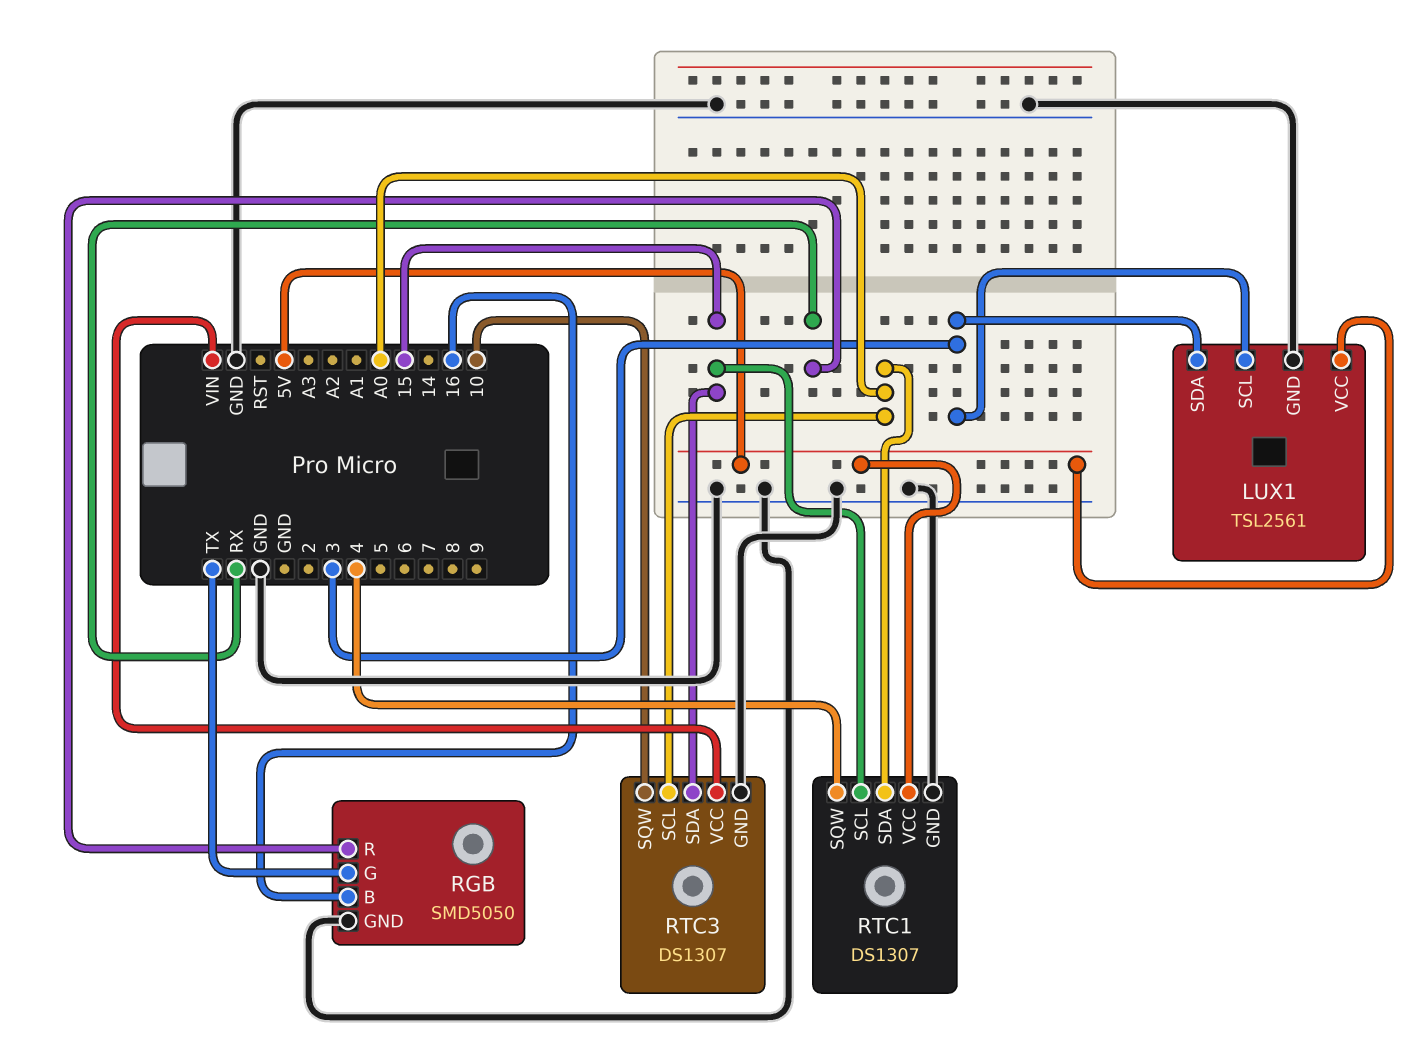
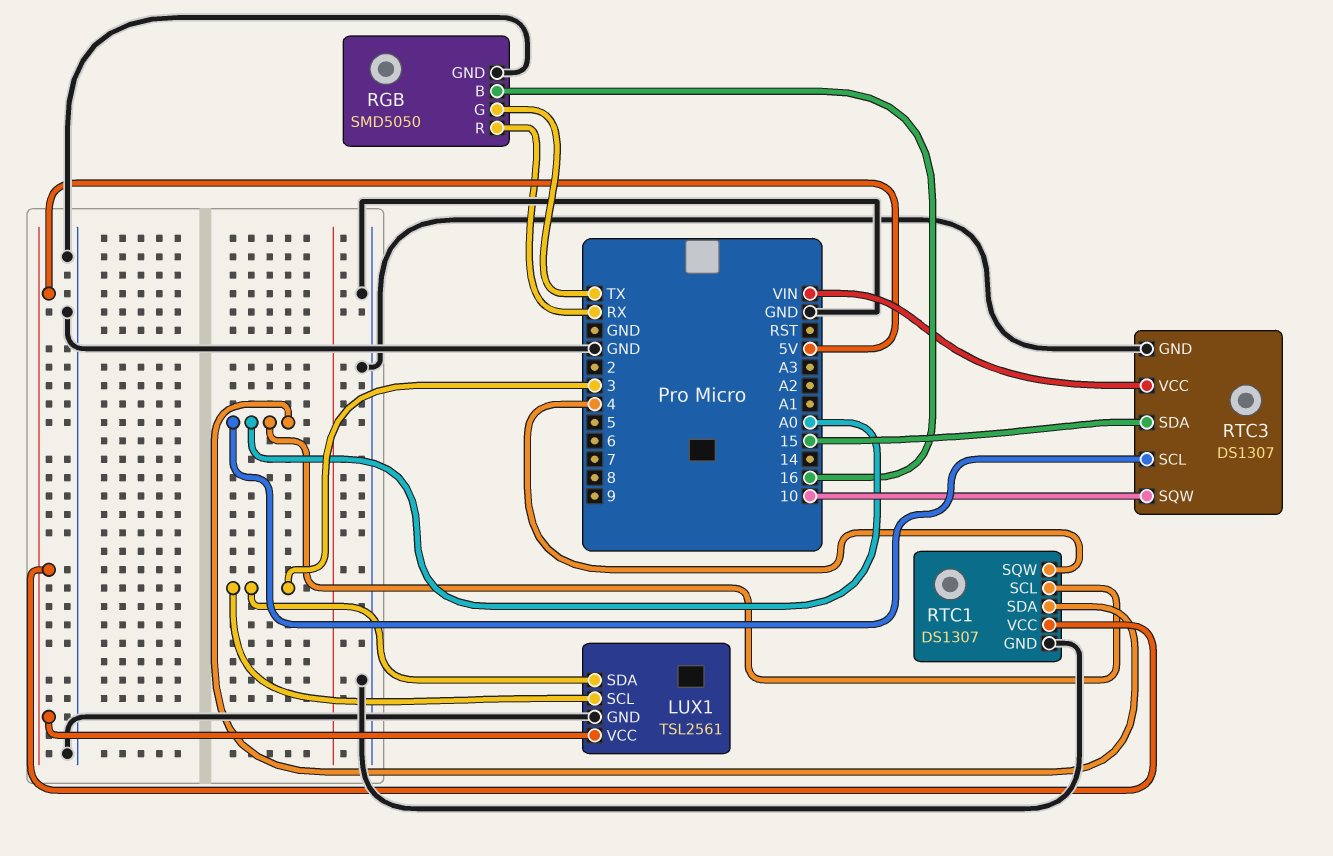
RTC1 pin SCL: 15 -> A0

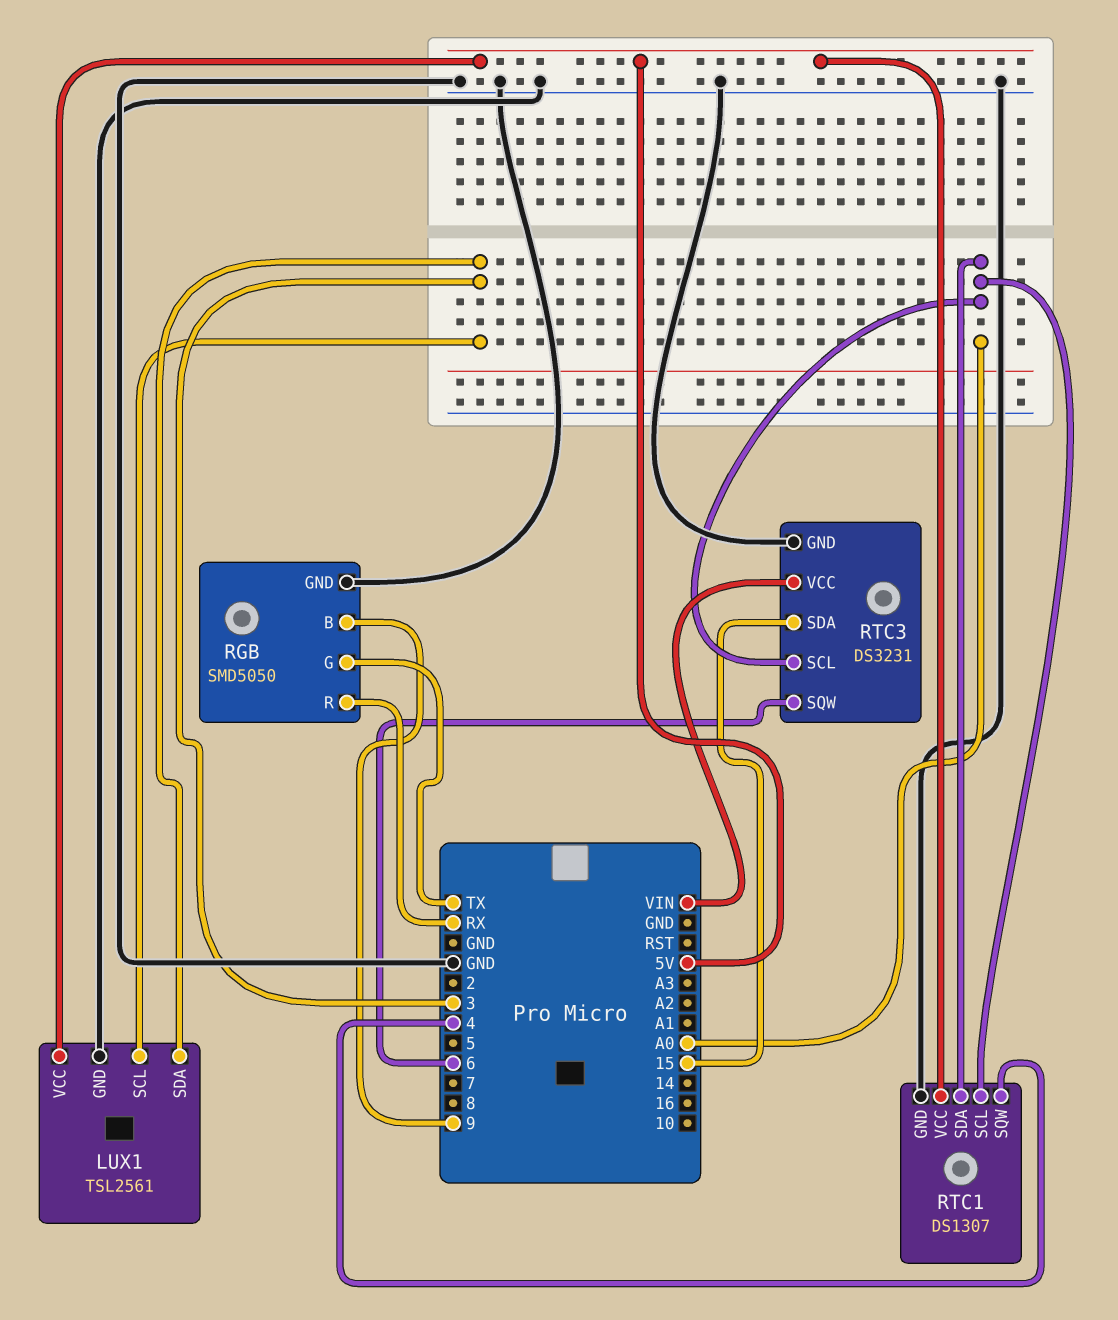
RGB pin B: 16 -> 9
RTC3: DS1307 -> DS3231
RTC3 pin SQW: 10 -> 6

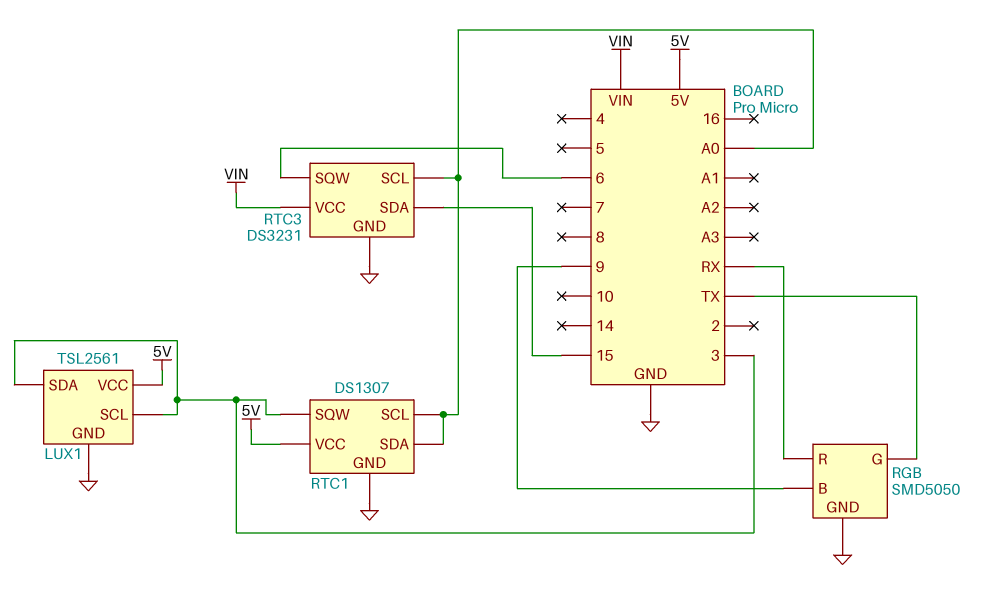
RTC1 pin SQW: 4 -> 3

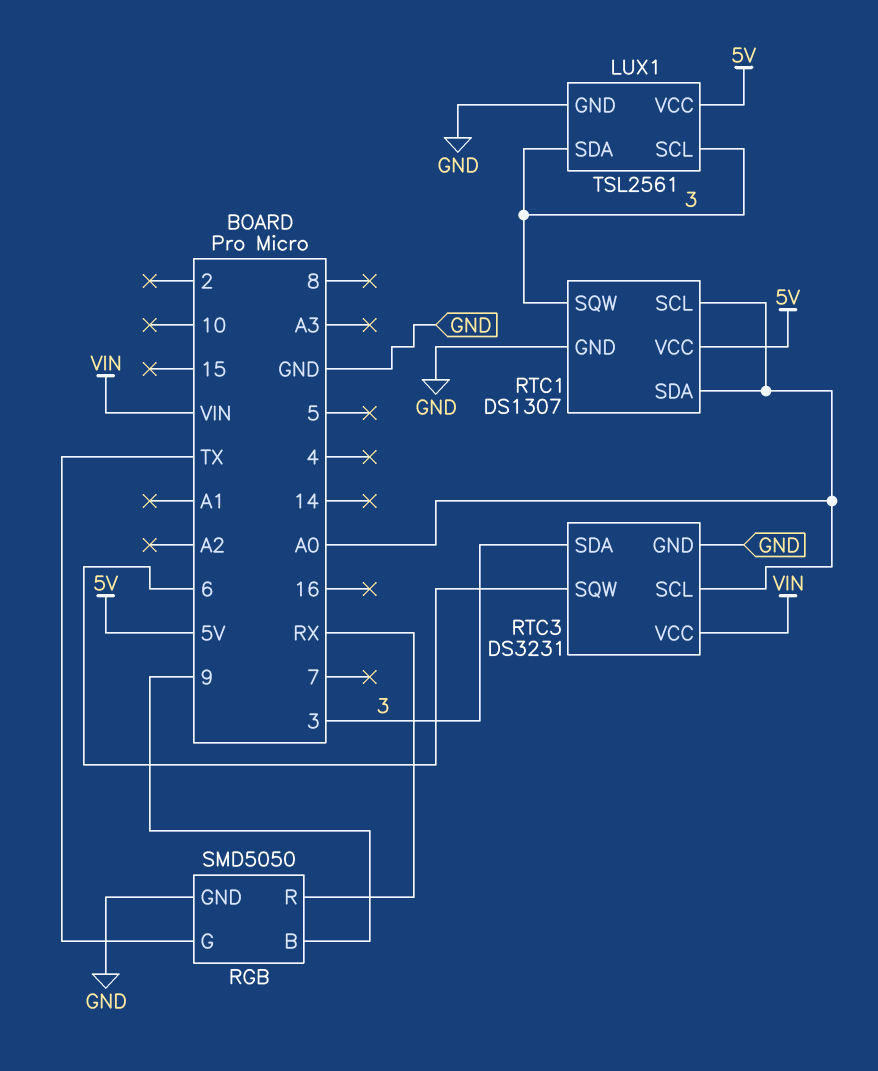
RTC3 pin SDA: 15 -> 3

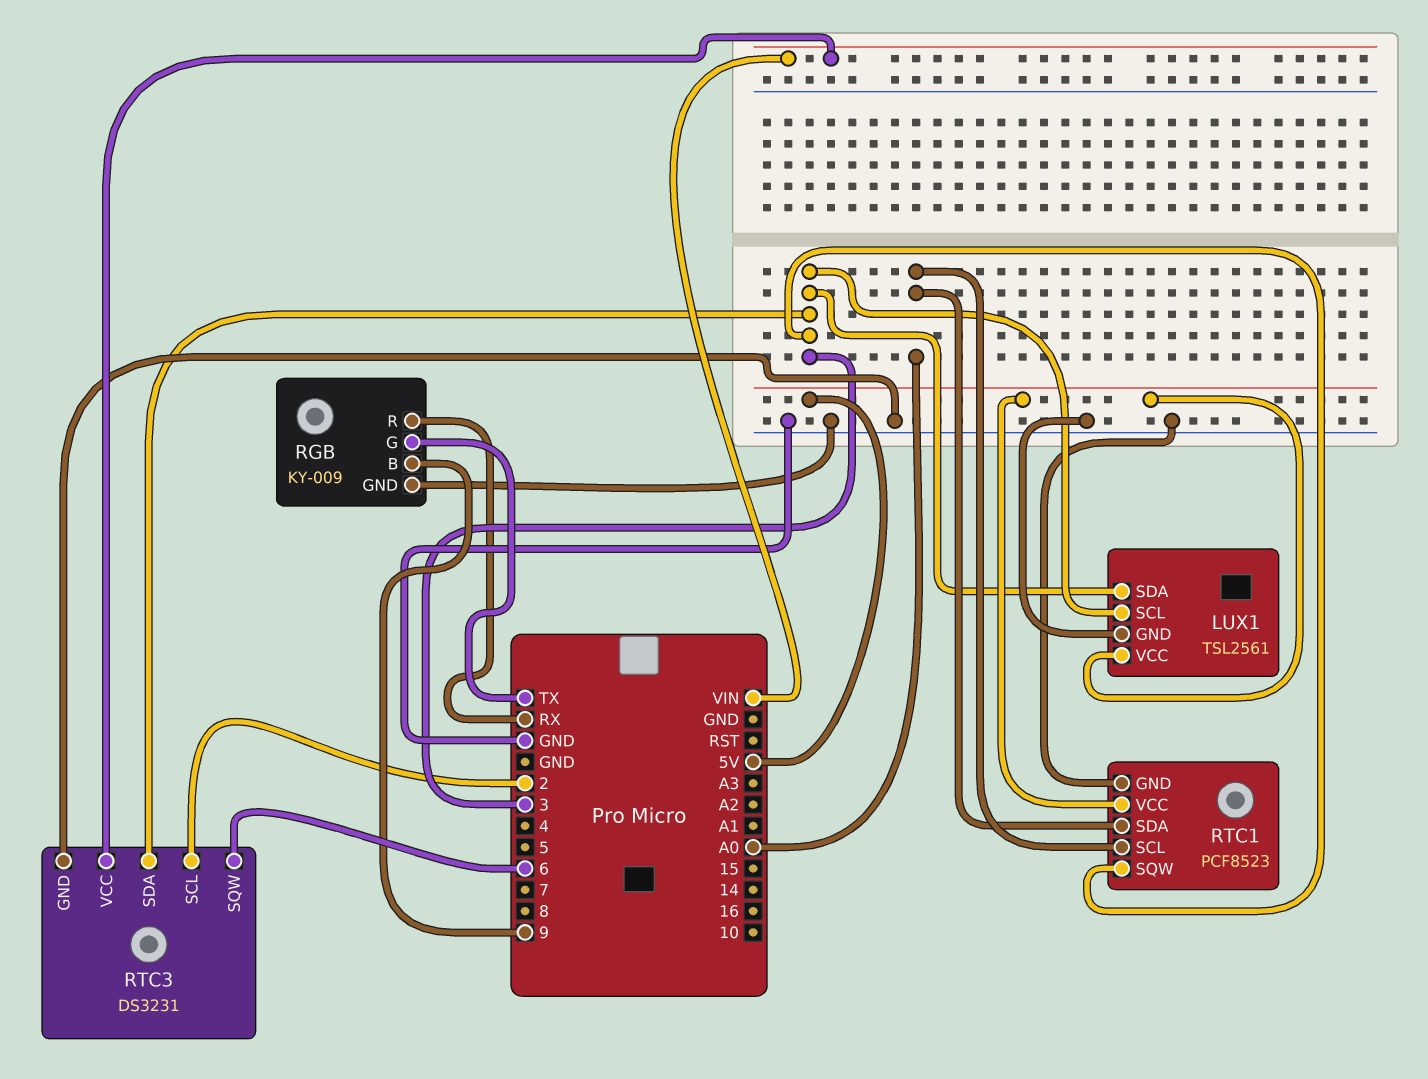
RGB: SMD5050 -> KY-009
RTC1: DS1307 -> PCF8523
RTC3 pin SCL: A0 -> 2

